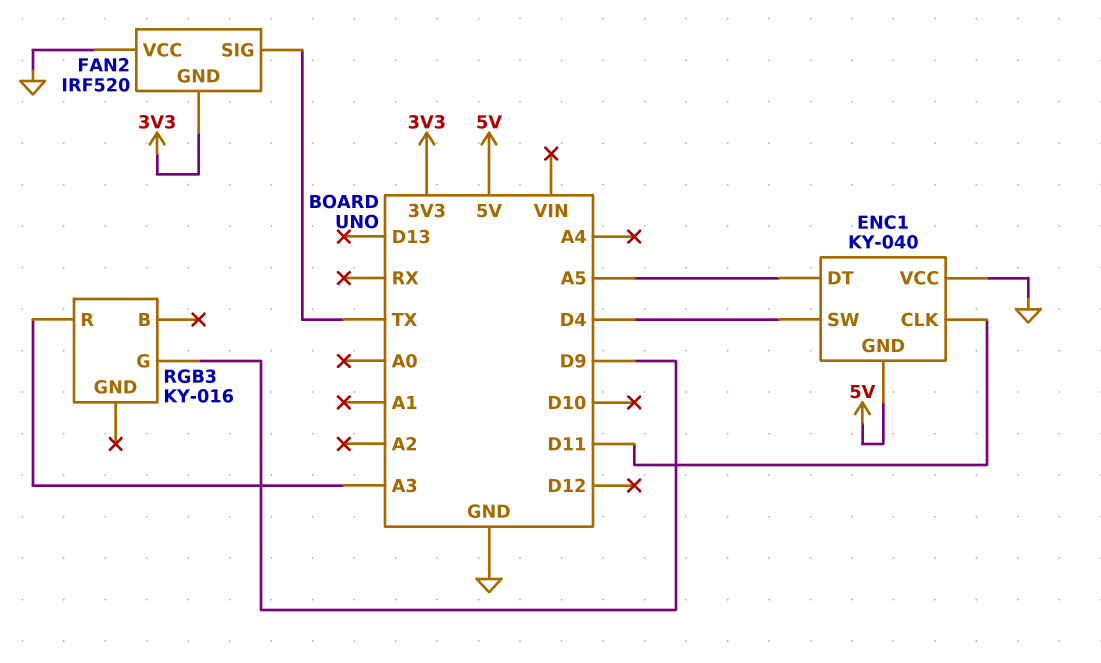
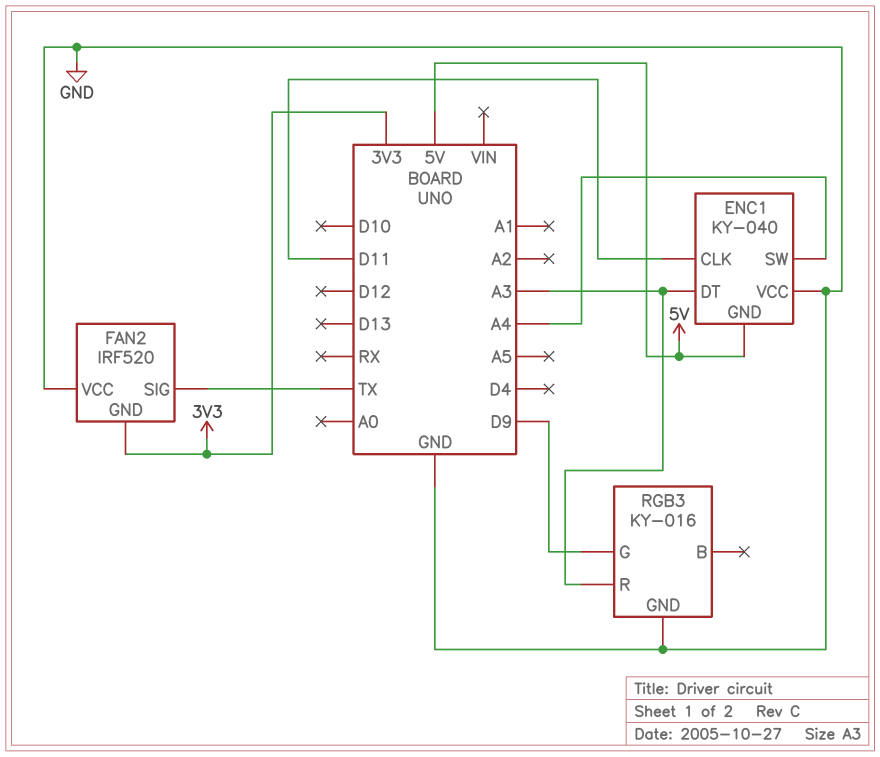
ENC1 pin DT: A5 -> A3
ENC1 pin SW: D4 -> A4
RGB3 pin GND: none -> GND

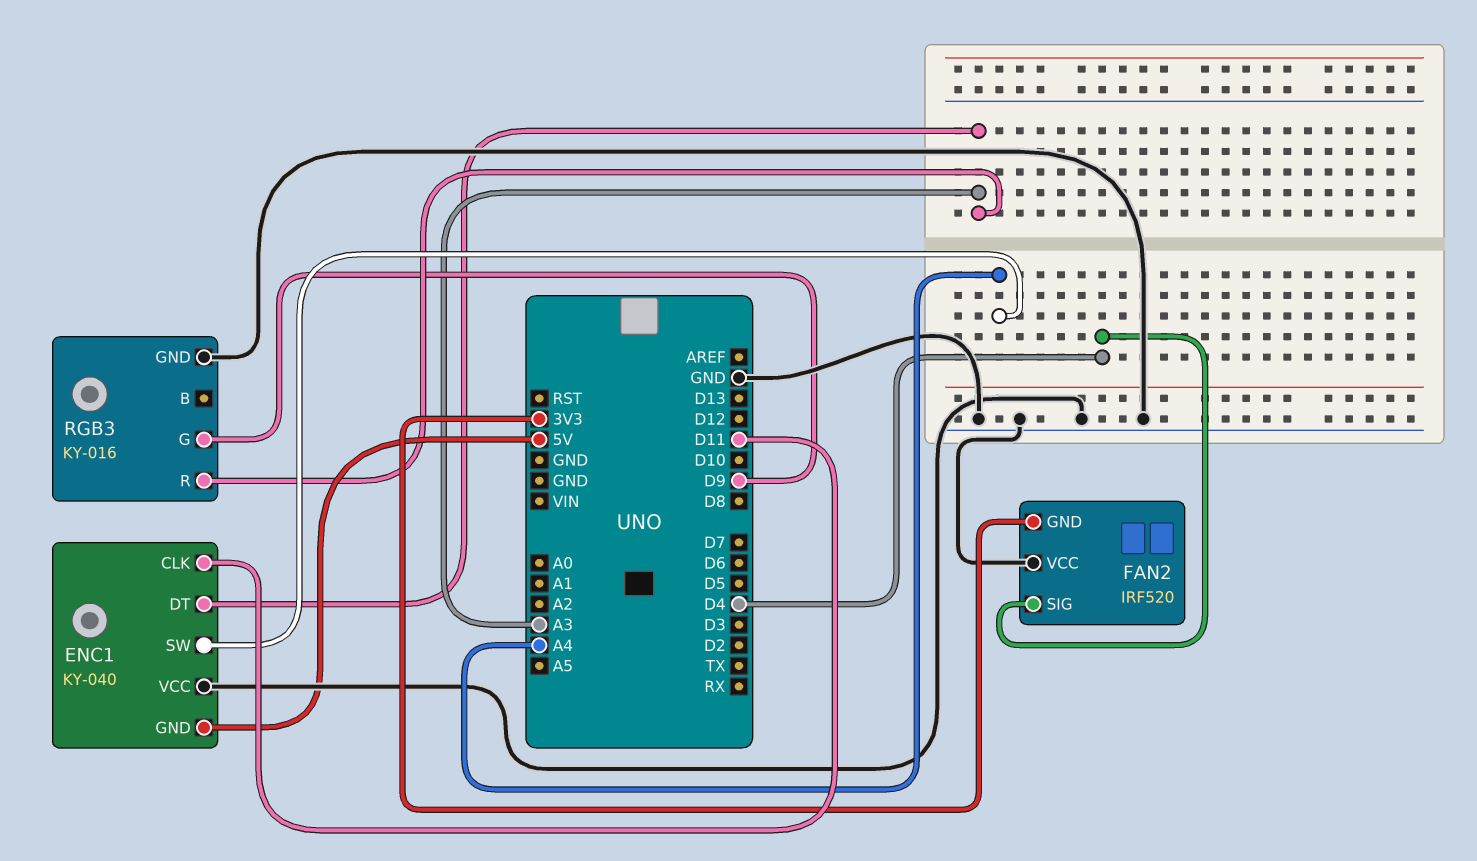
FAN2 pin SIG: TX -> D4

